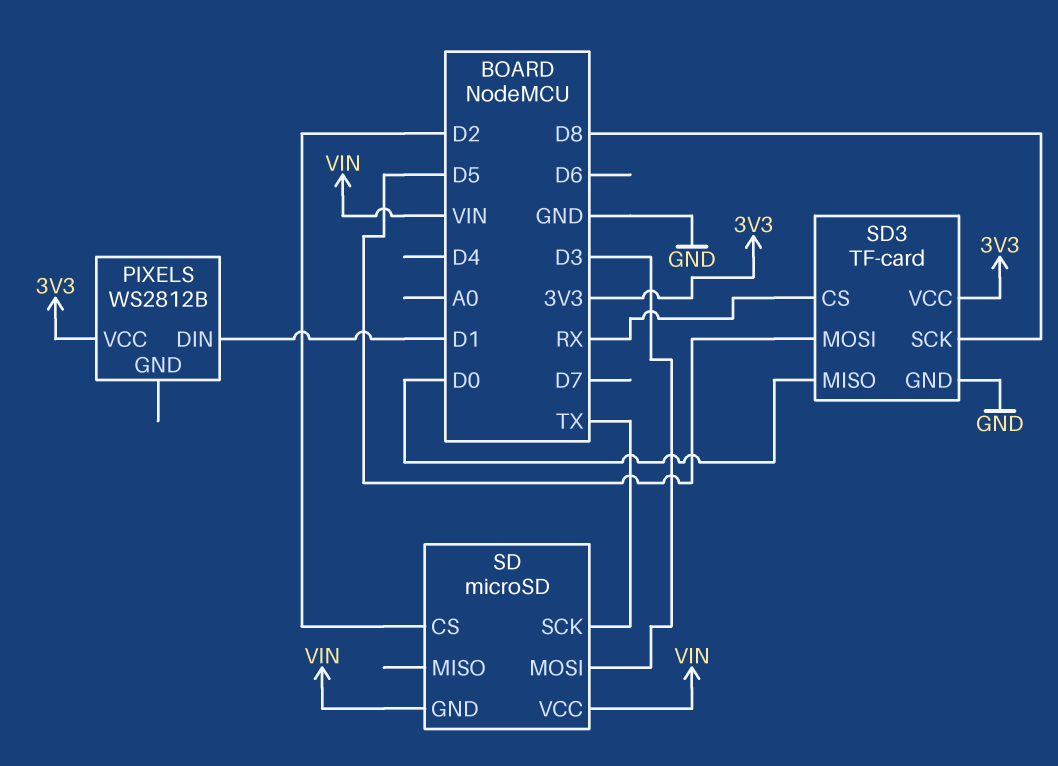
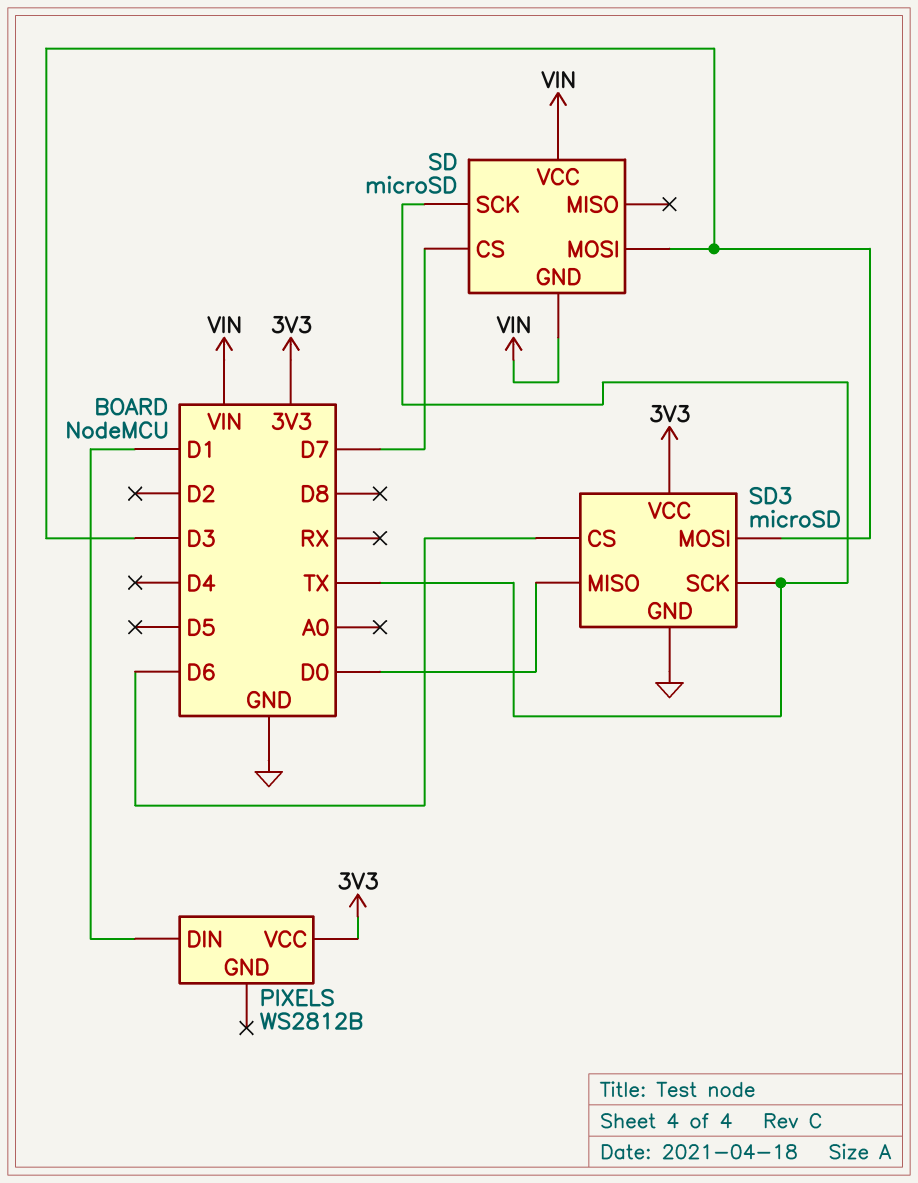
SD pin CS: D2 -> D7
SD3: TF-card -> microSD
SD3 pin CS: RX -> D6
SD3 pin MOSI: D5 -> D3
SD3 pin SCK: D8 -> TX

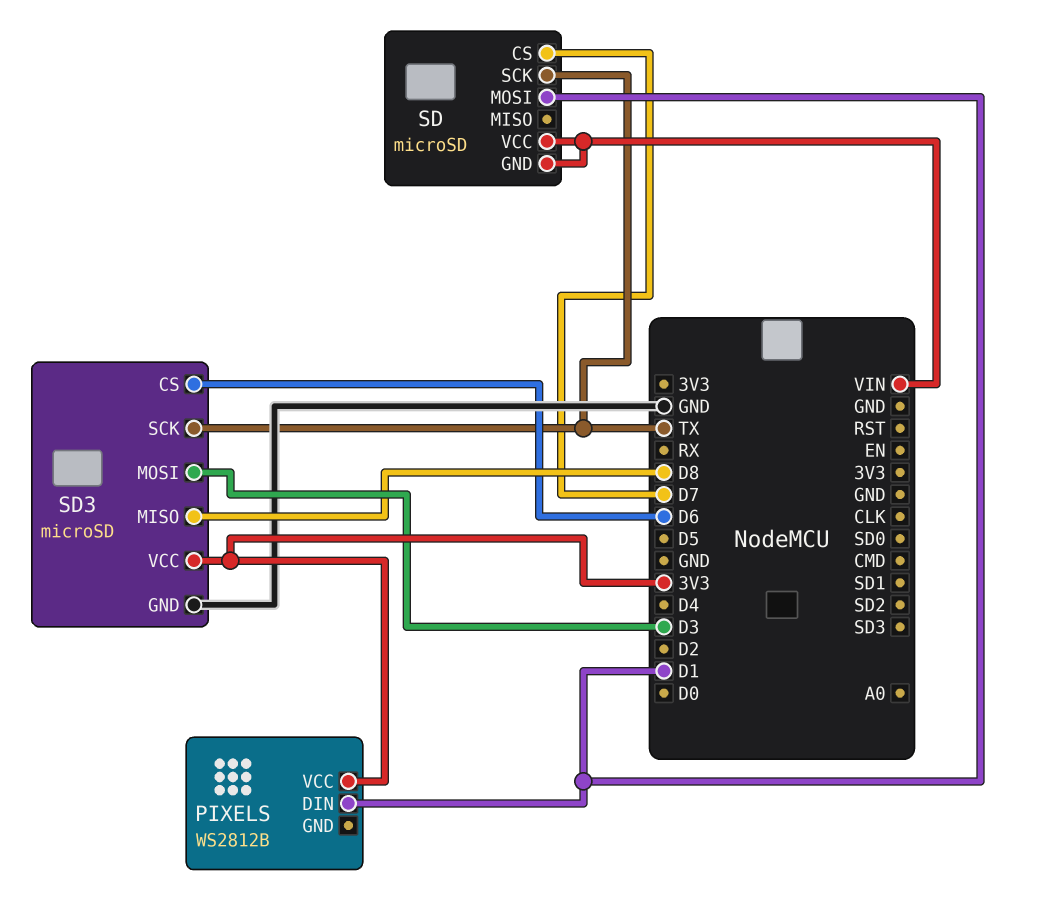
SD pin MOSI: D3 -> D1
SD3 pin MISO: D0 -> D8

